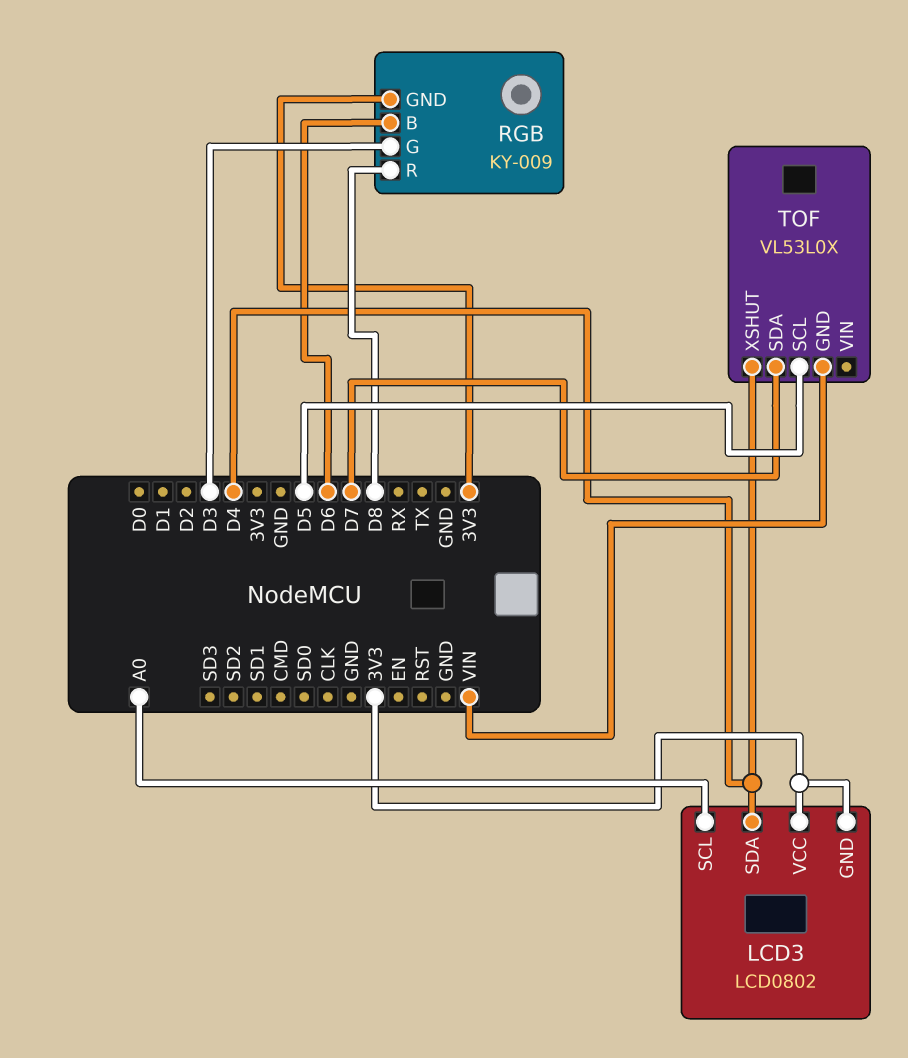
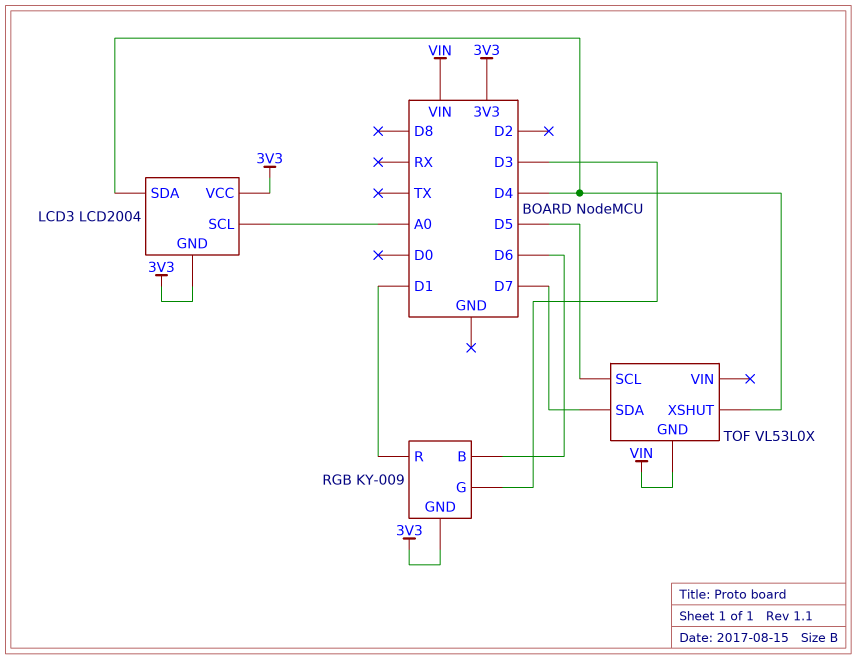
LCD3: LCD0802 -> LCD2004
RGB pin R: D8 -> D1

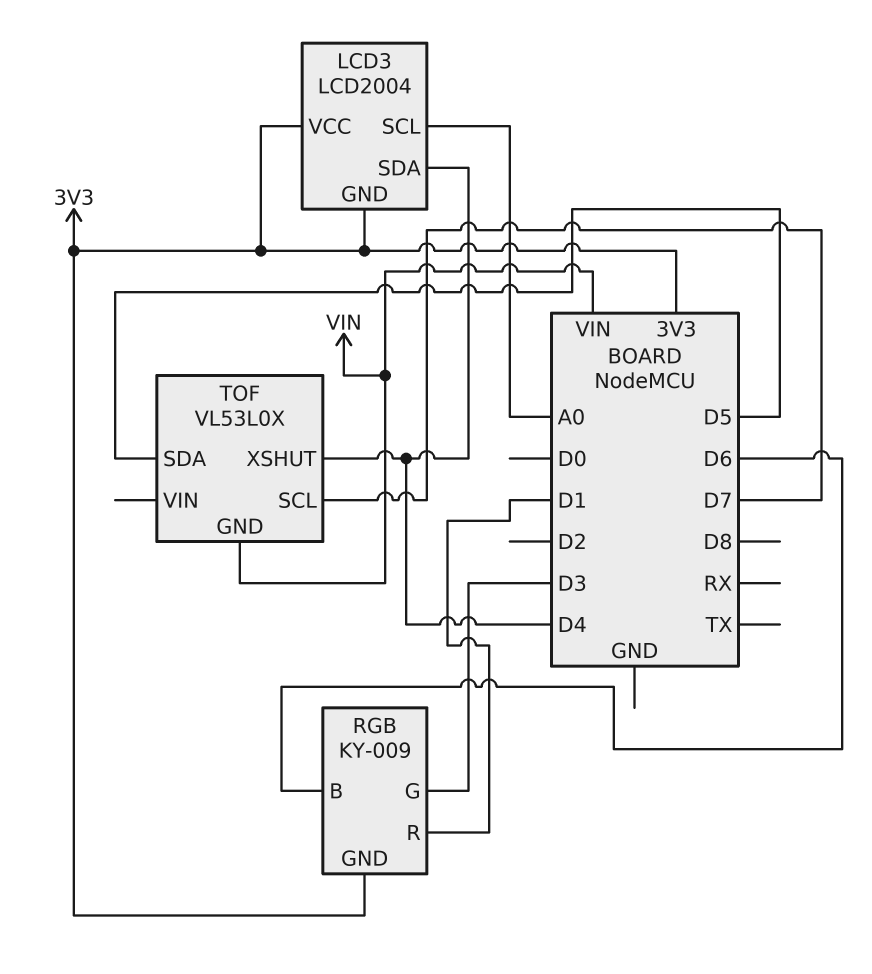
TOF pin SCL: D5 -> D7
TOF pin SDA: D7 -> D5

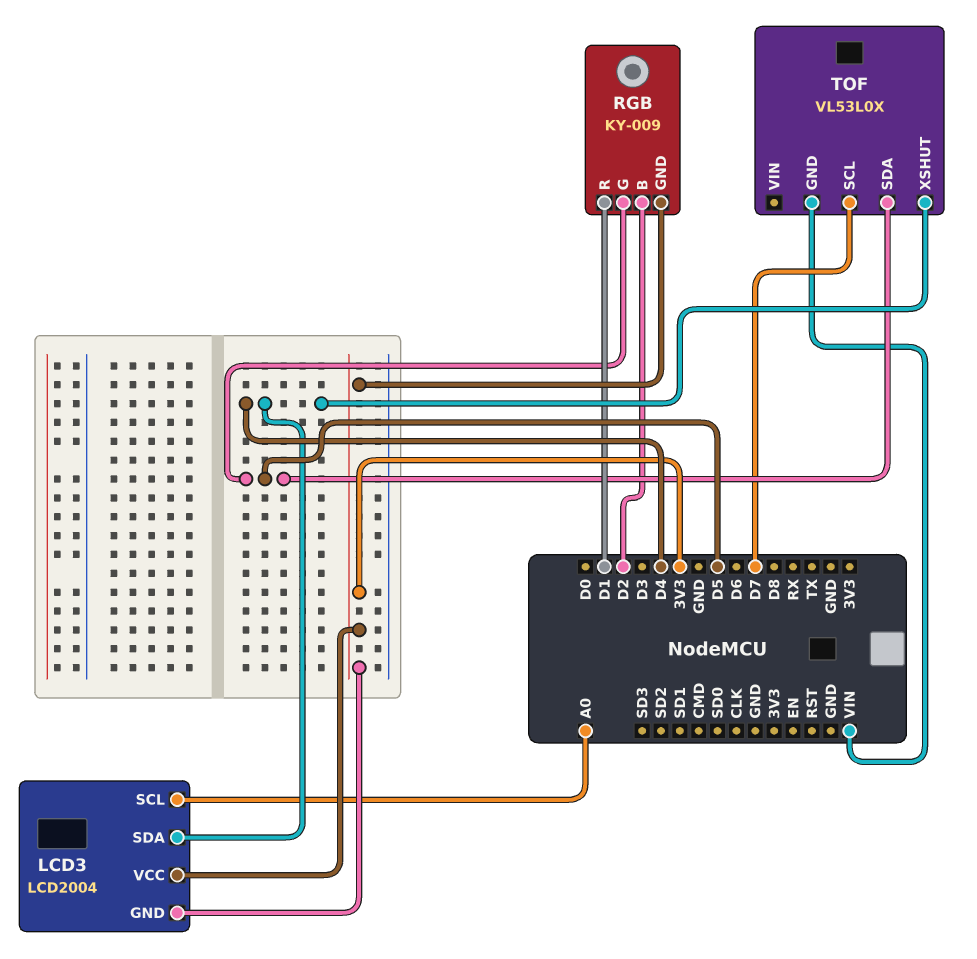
RGB pin B: D6 -> D2
RGB pin G: D3 -> D5

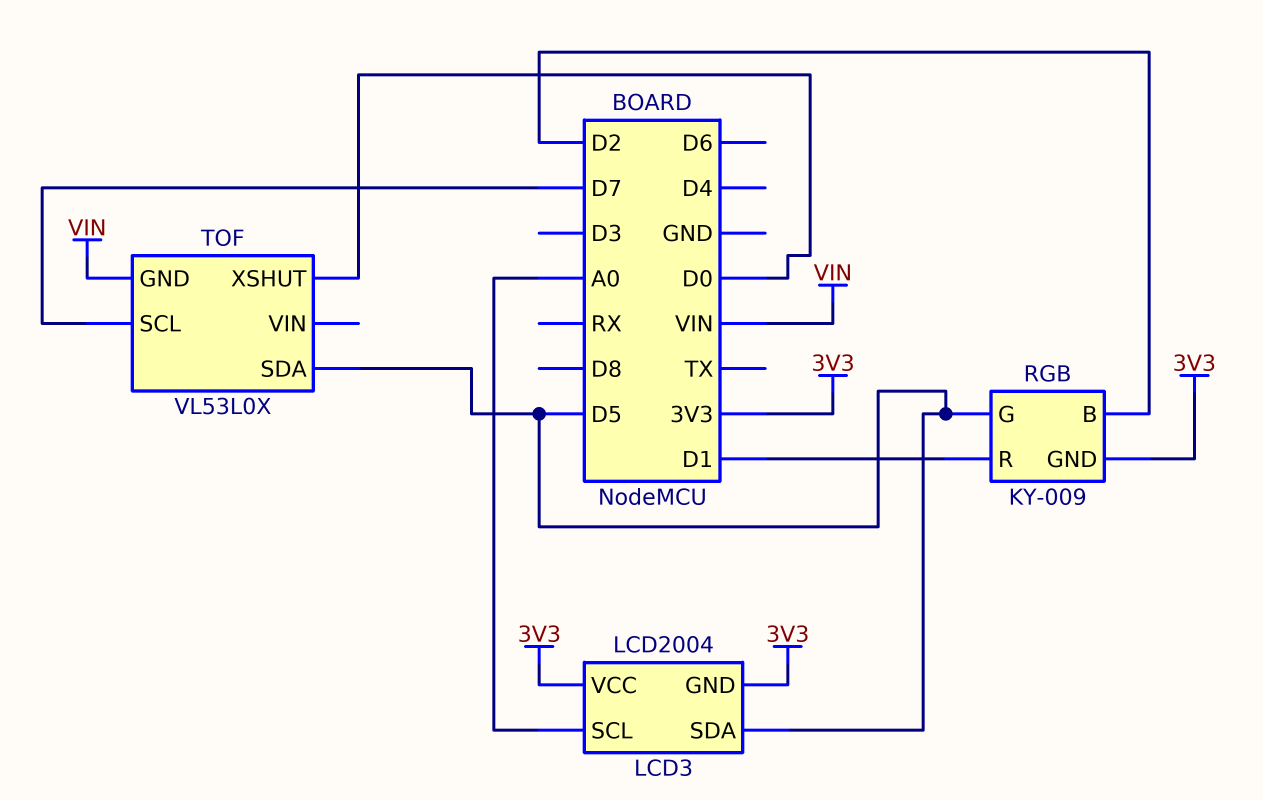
LCD3 pin SDA: D4 -> D5
TOF pin XSHUT: D4 -> D0

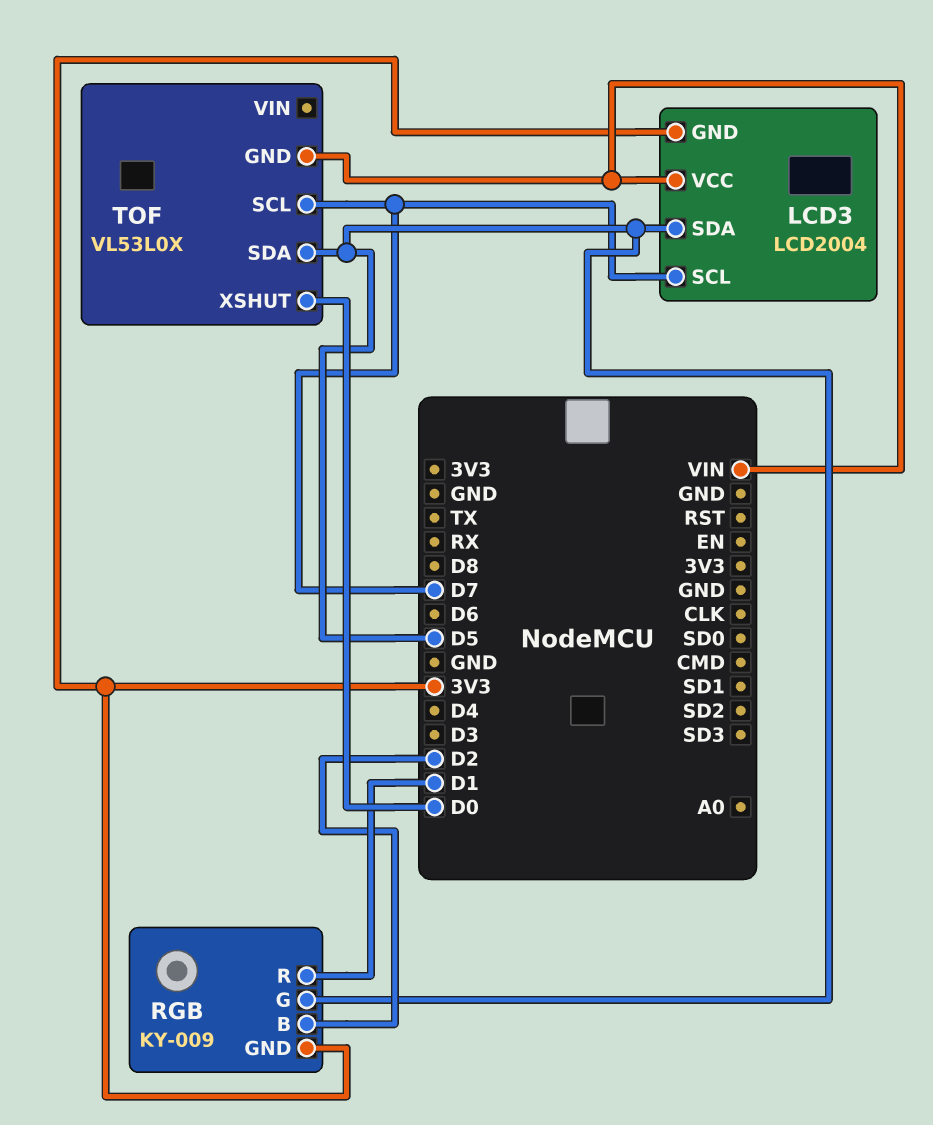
LCD3 pin SCL: A0 -> D7
LCD3 pin VCC: 3V3 -> VIN

